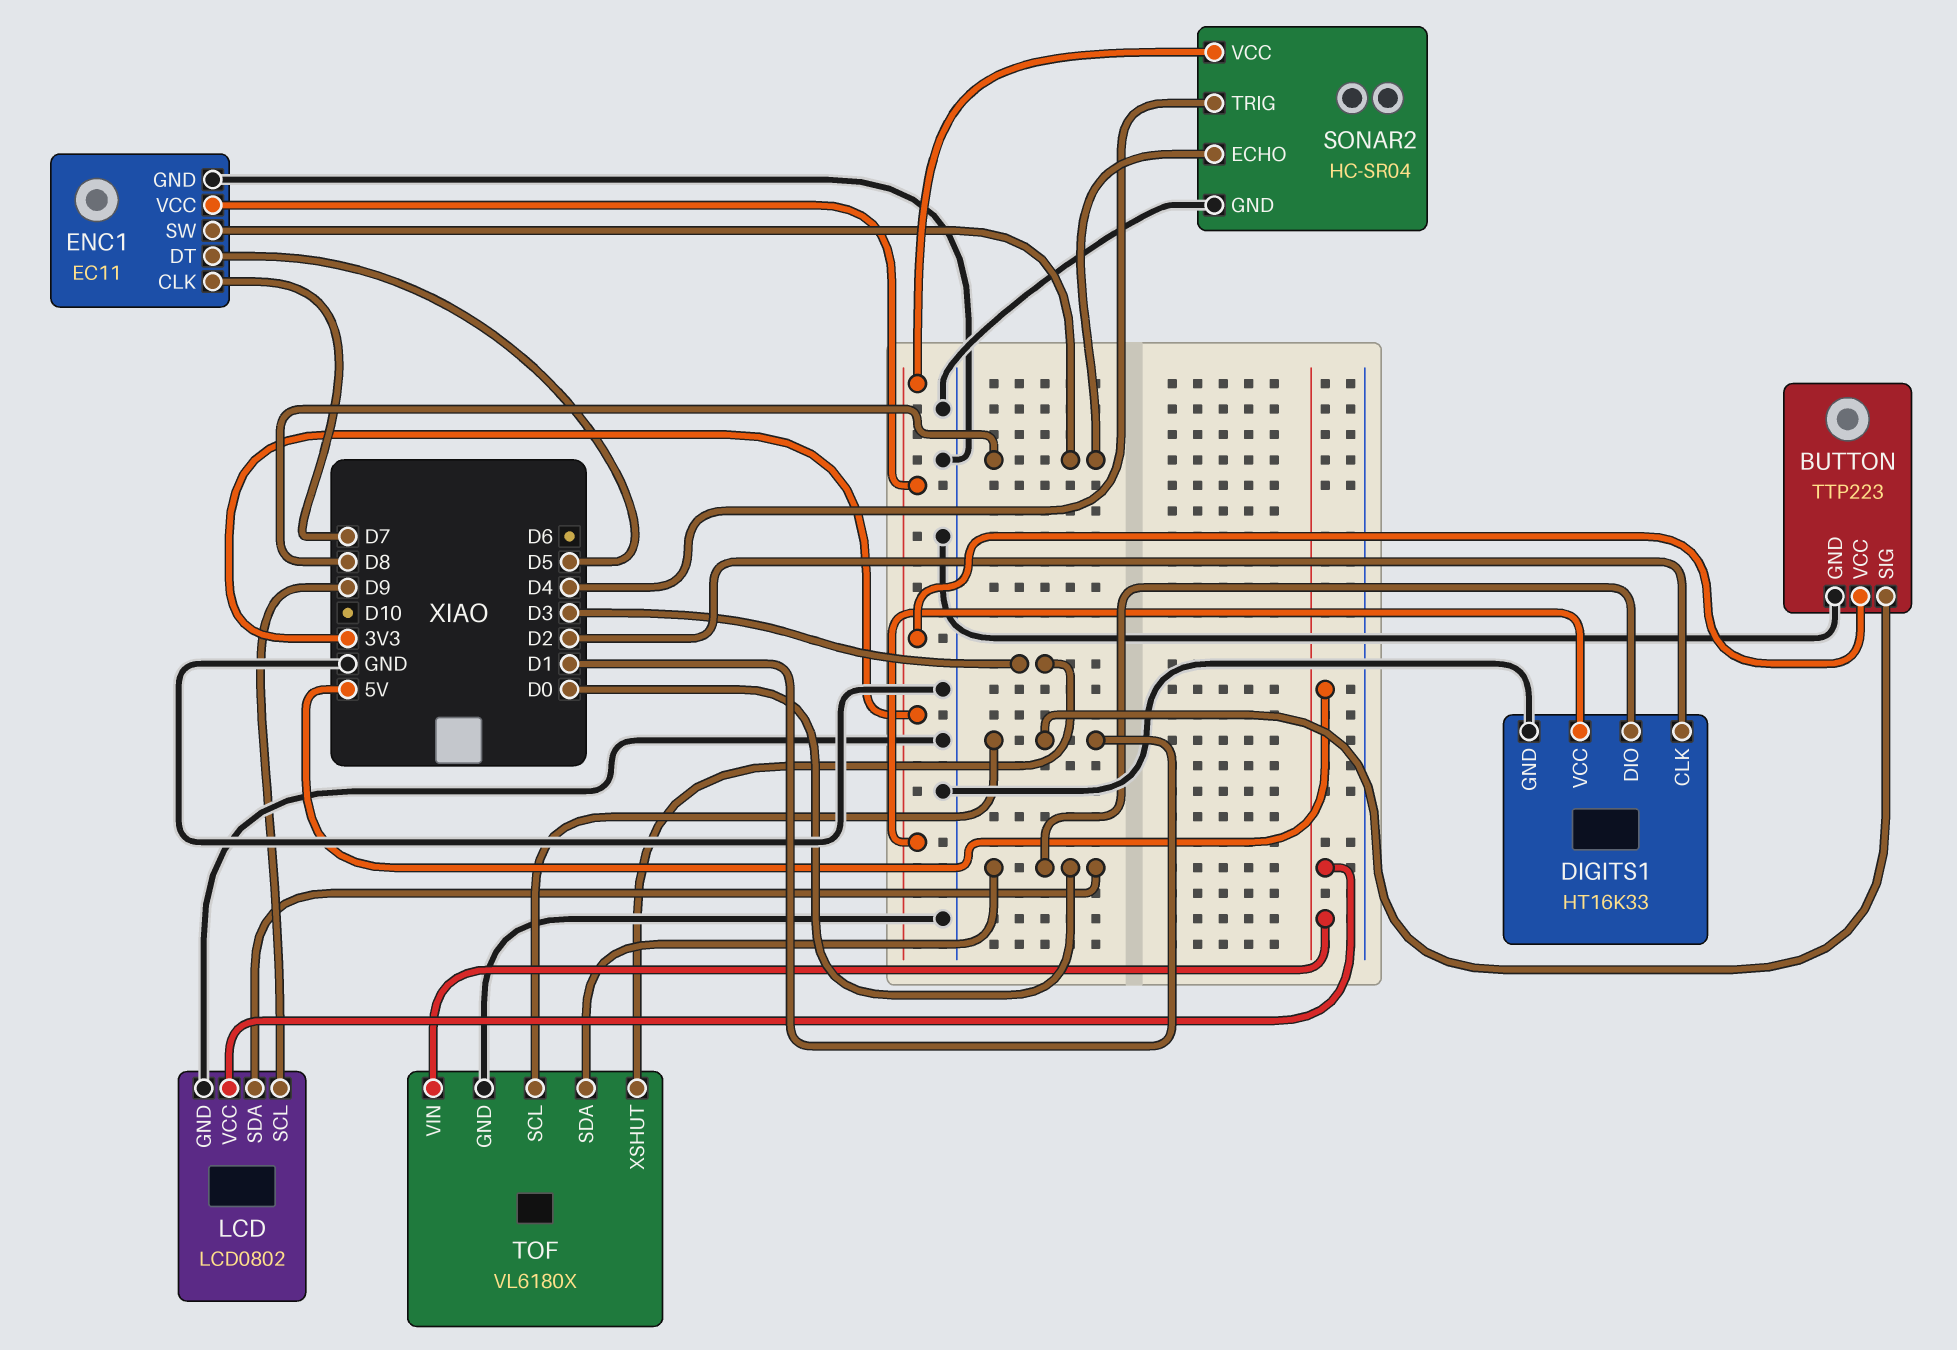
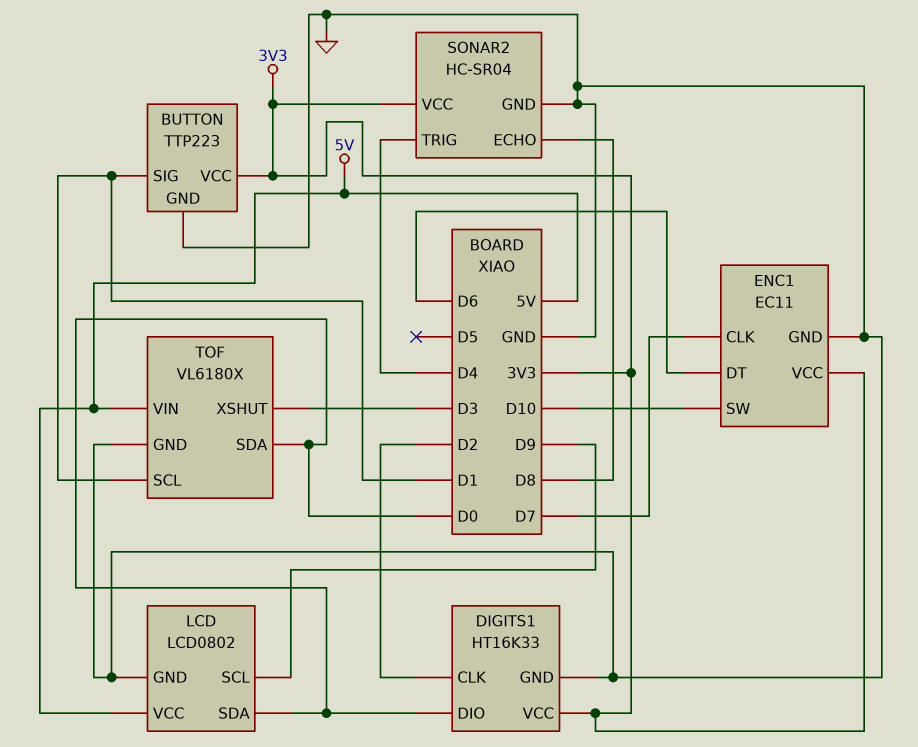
ENC1 pin DT: D5 -> D6
ENC1 pin SW: D8 -> D10

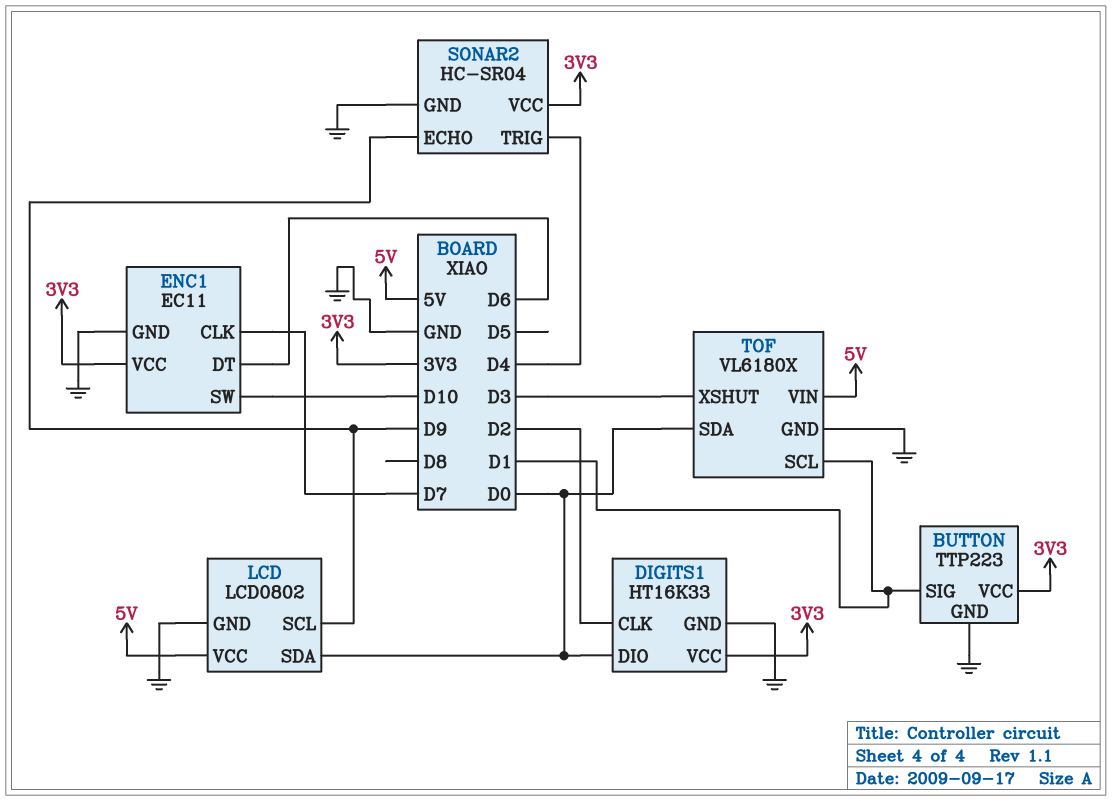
SONAR2 pin ECHO: D8 -> D9

